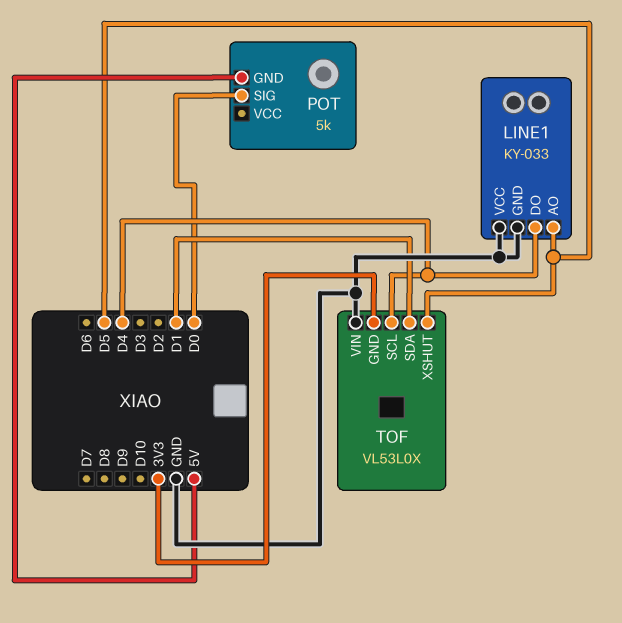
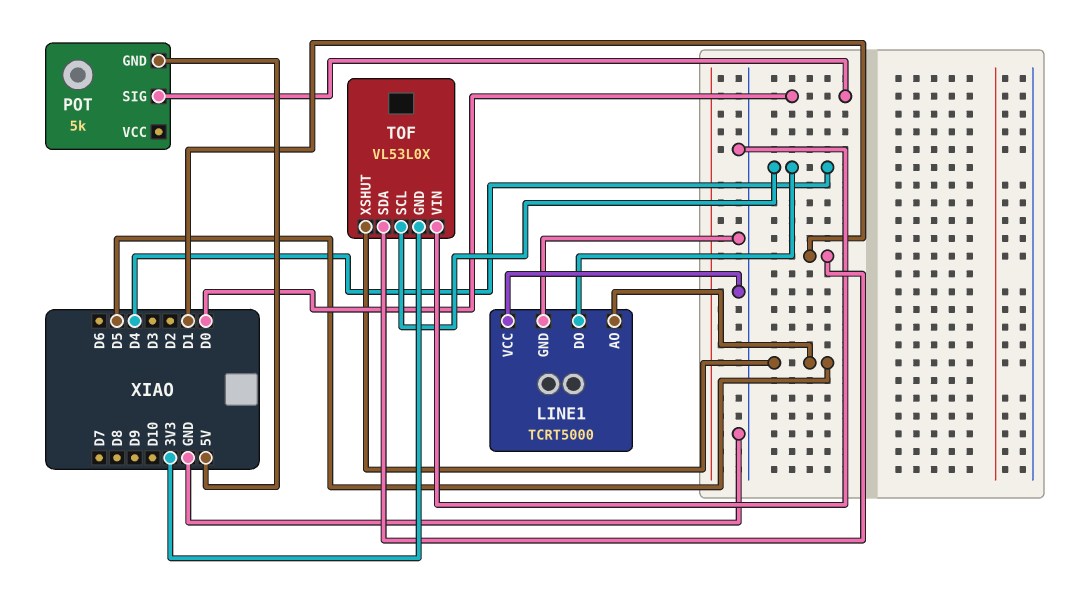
LINE1: KY-033 -> TCRT5000

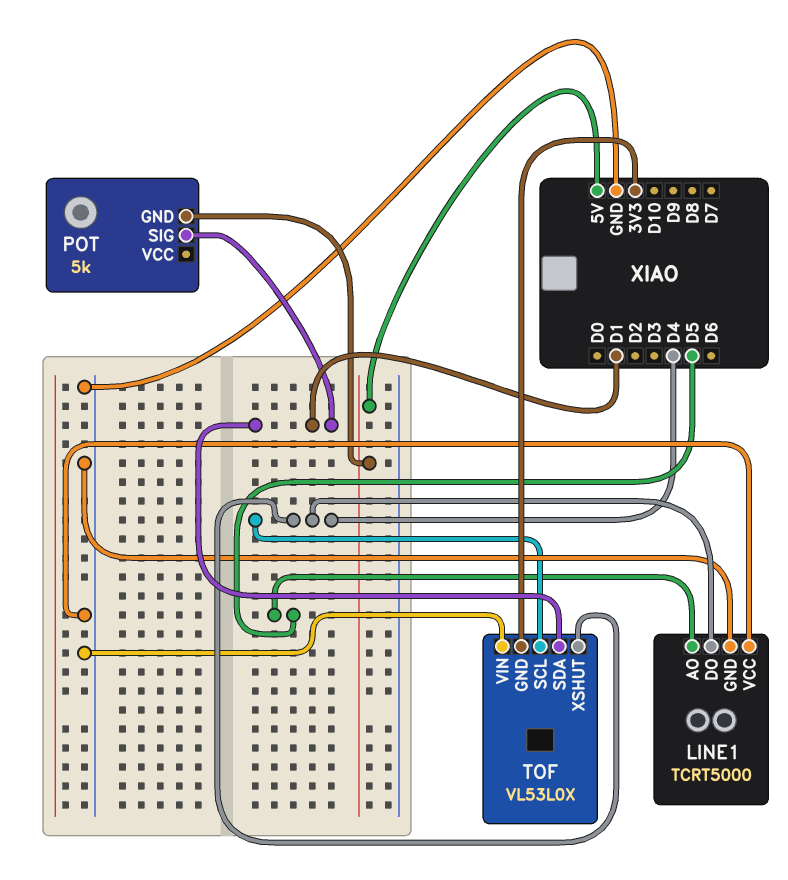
POT pin SIG: D0 -> D1
TOF pin XSHUT: D5 -> D4

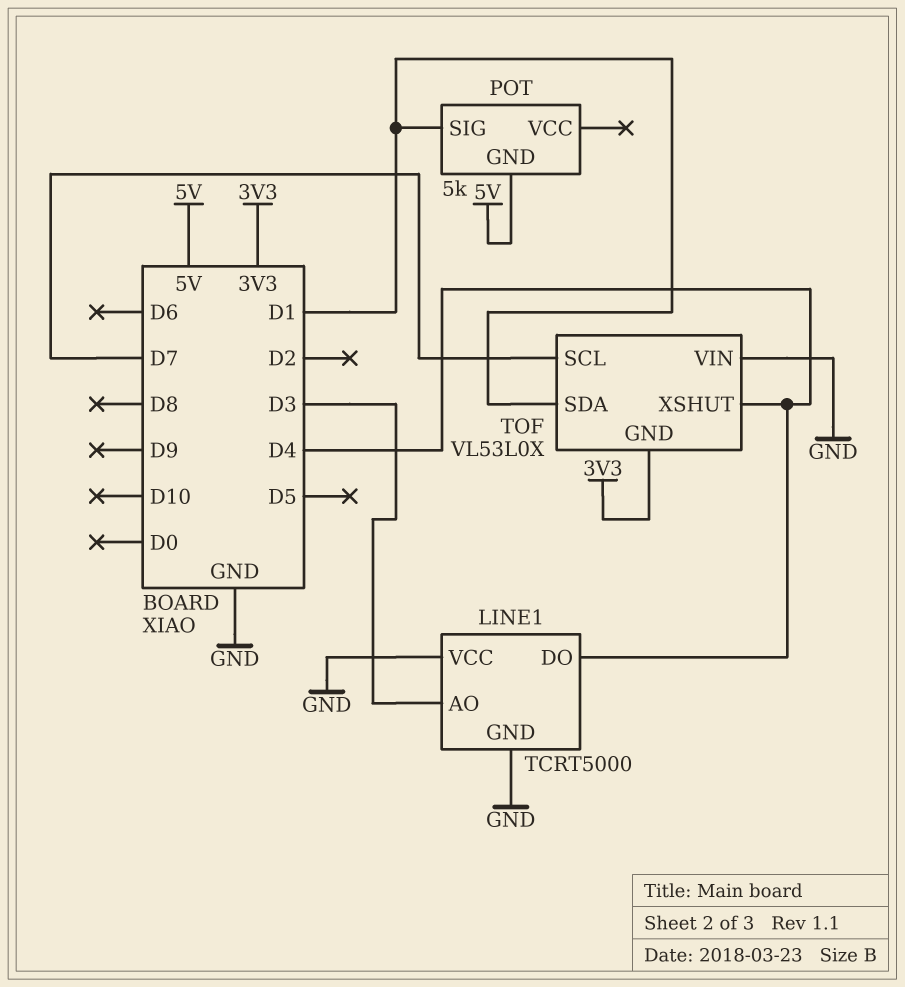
LINE1 pin AO: D5 -> D3
TOF pin SCL: D4 -> D7

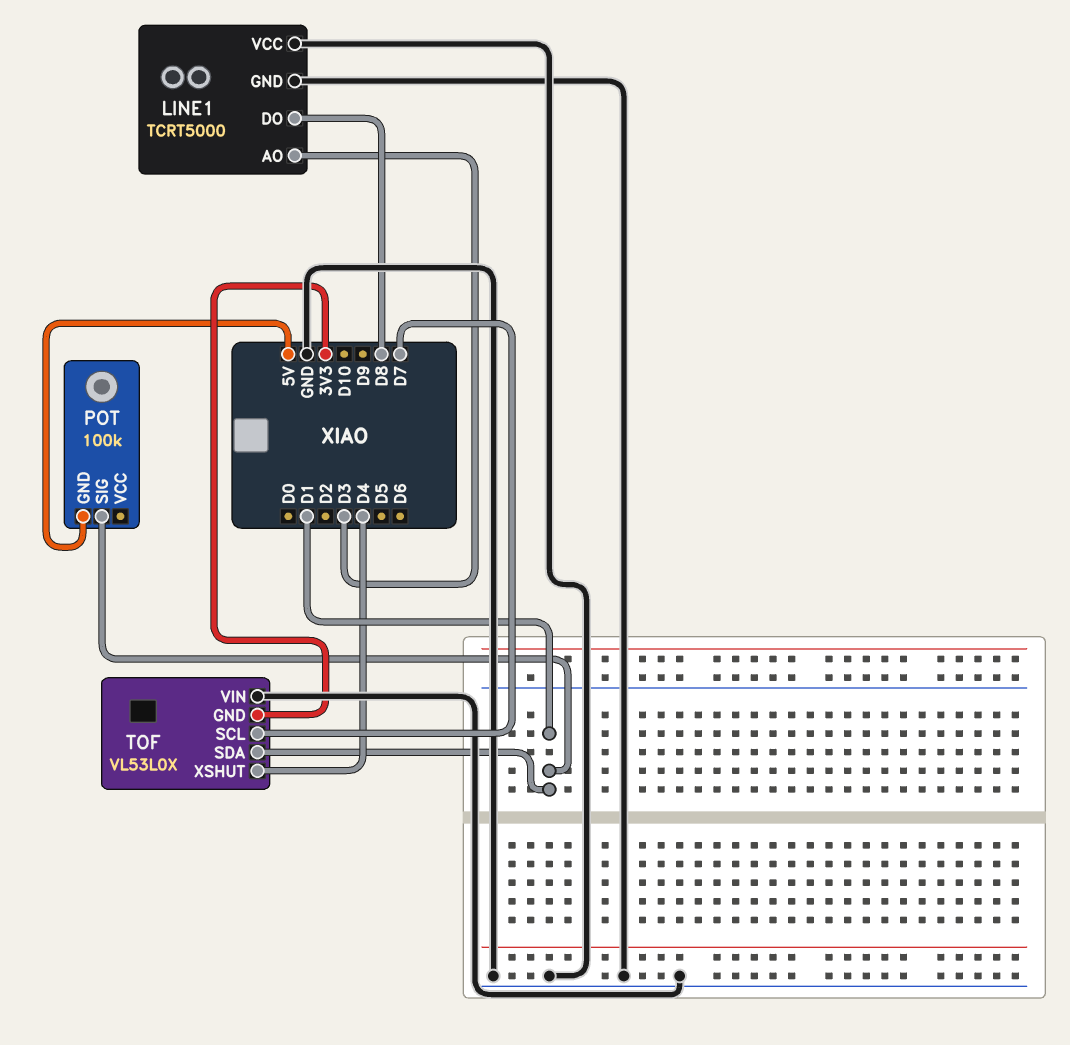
LINE1 pin DO: D4 -> D8
POT: 5k -> 100k

